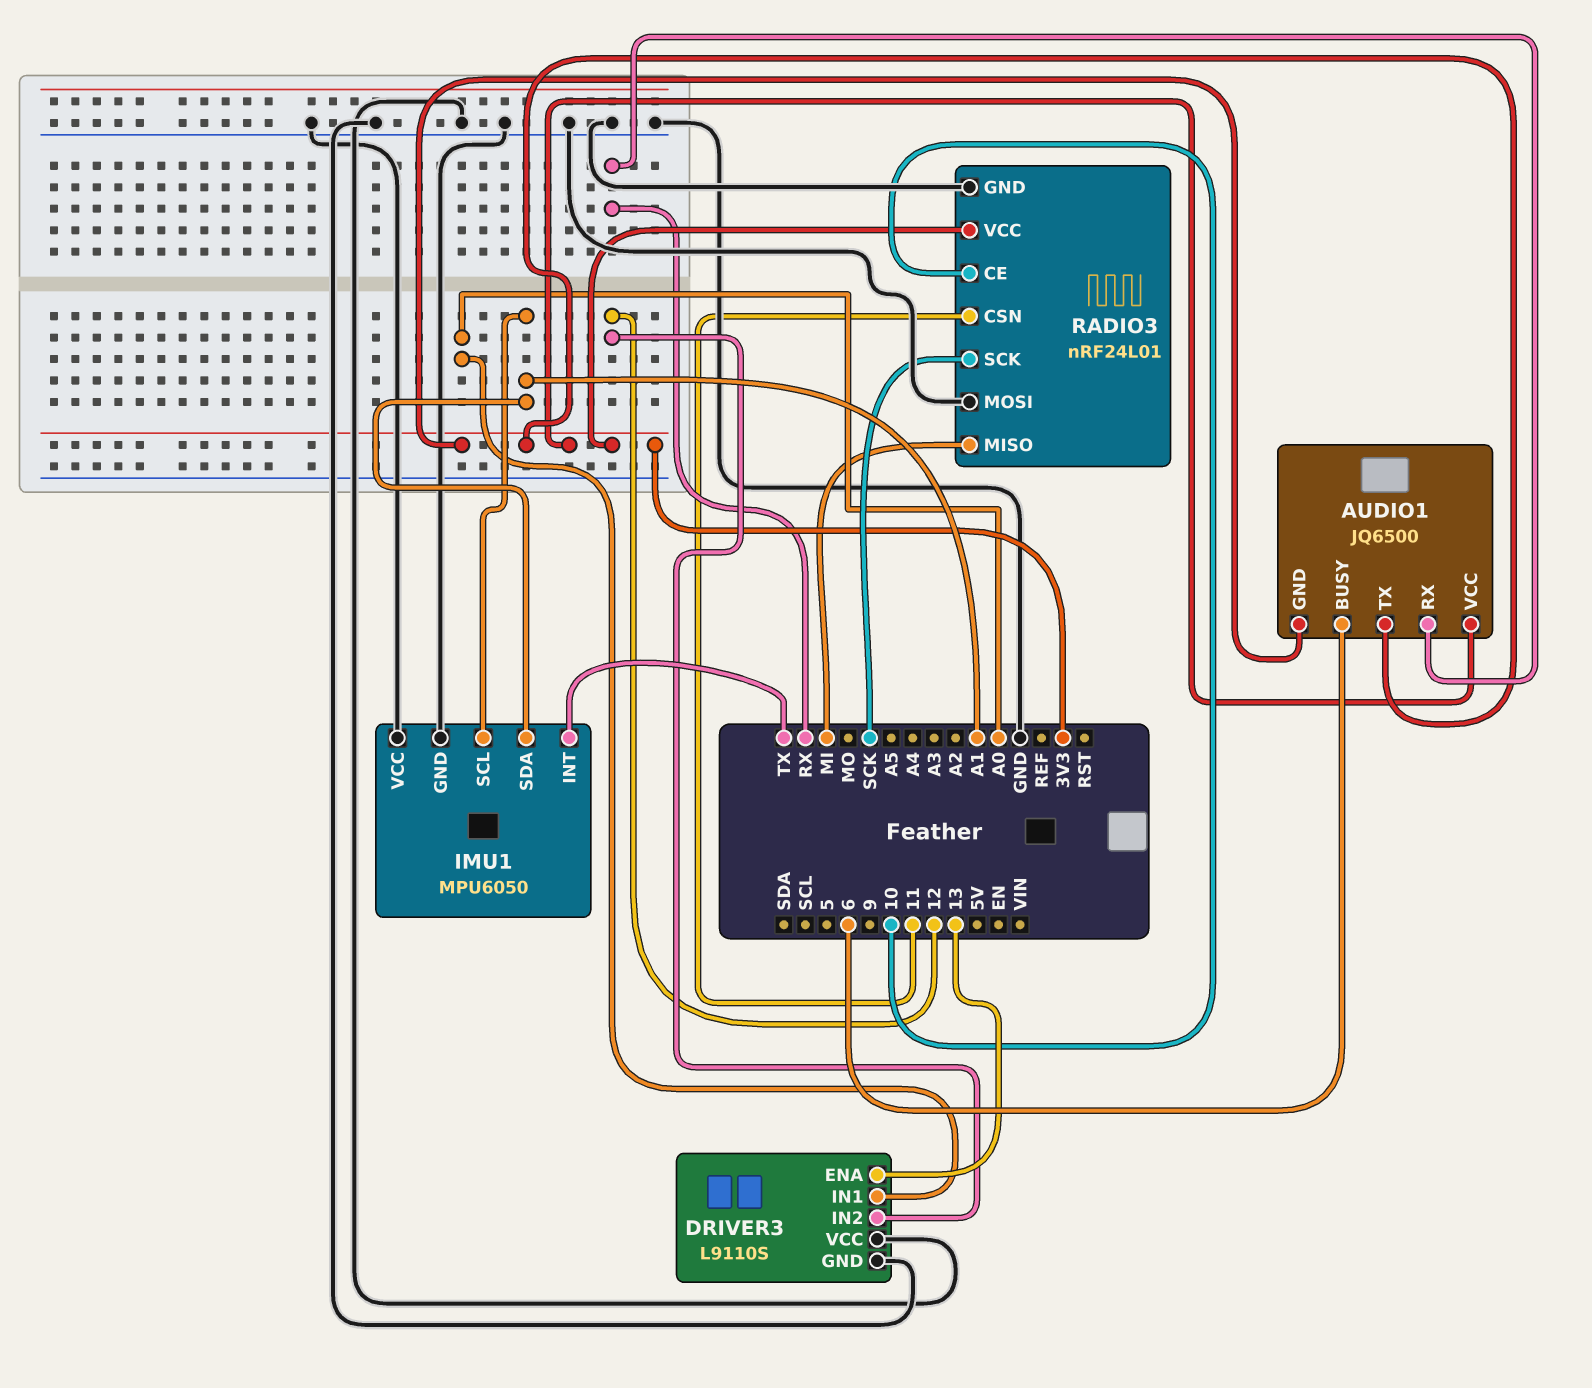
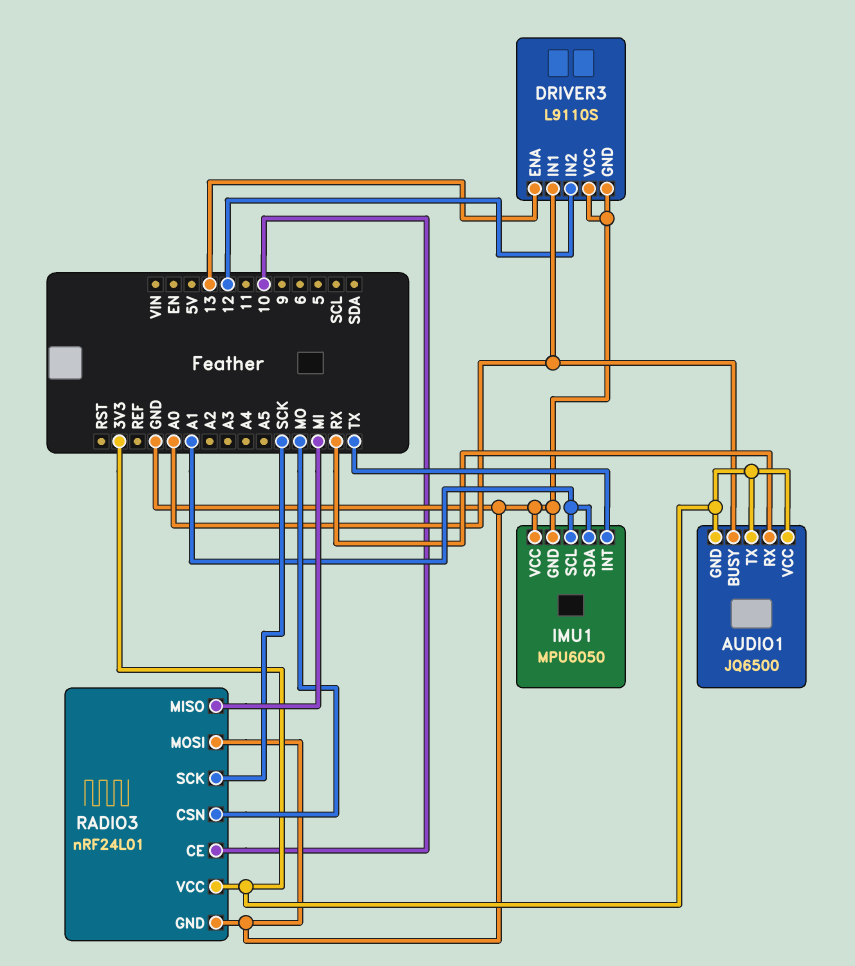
AUDIO1 pin BUSY: 6 -> A0
RADIO3 pin CSN: 11 -> MO

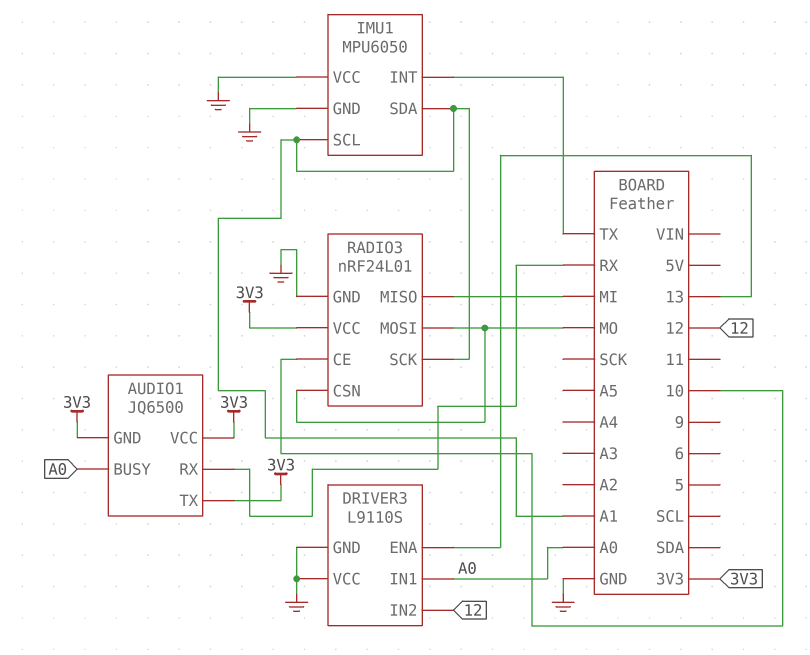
RADIO3 pin MOSI: GND -> MO
RADIO3 pin SCK: SCK -> A1

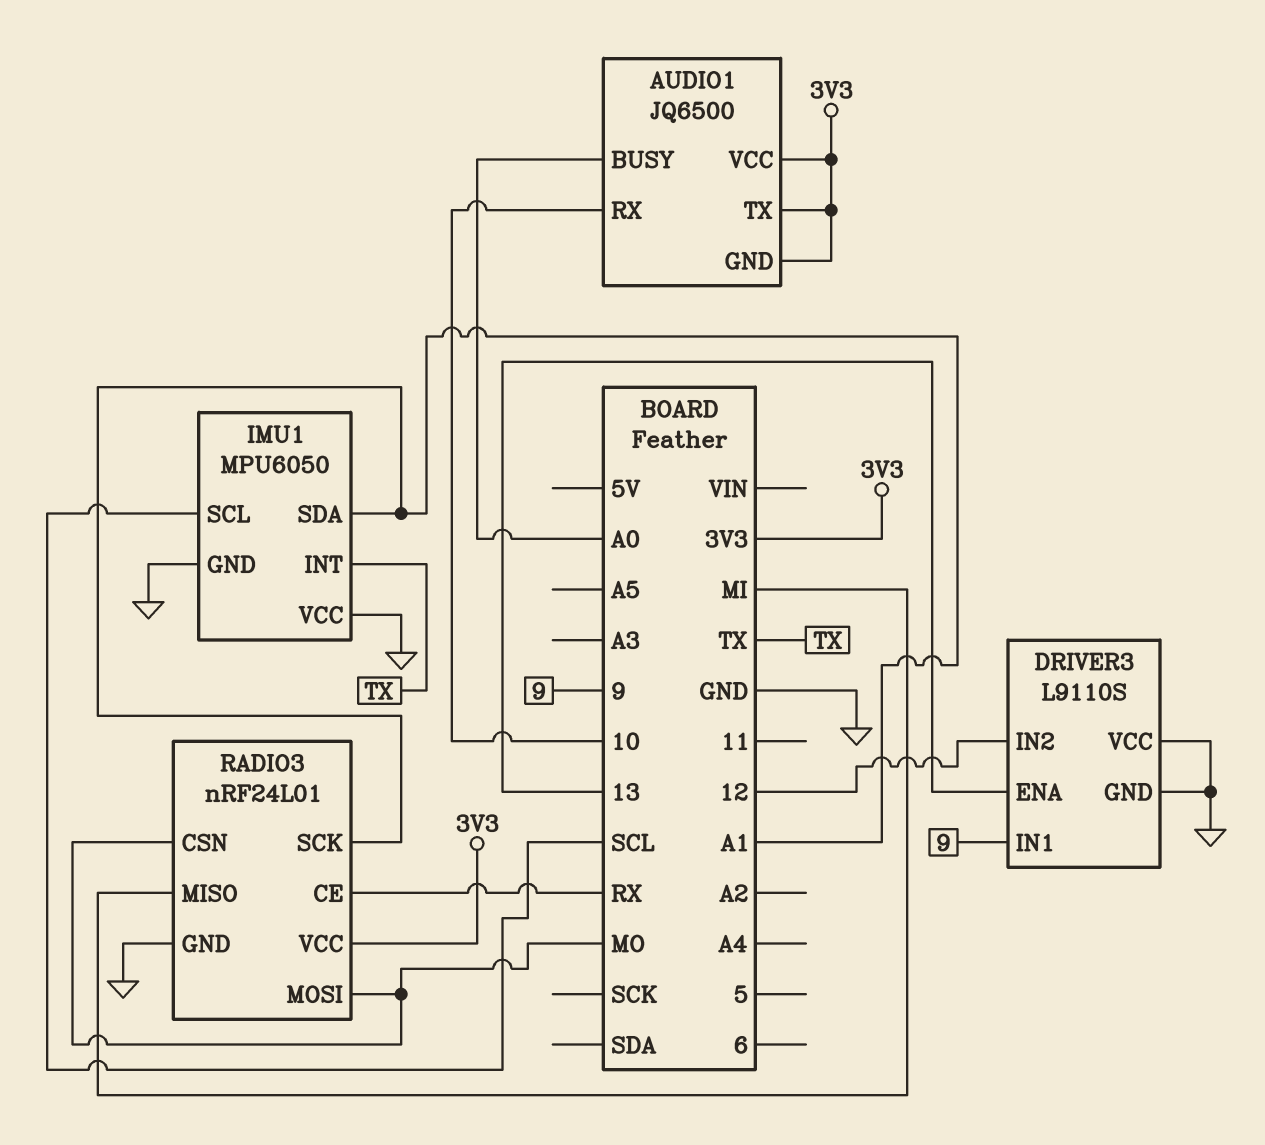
AUDIO1 pin RX: RX -> 10
DRIVER3 pin IN1: A0 -> 9
IMU1 pin SCL: A1 -> SCL
RADIO3 pin CE: 10 -> RX

